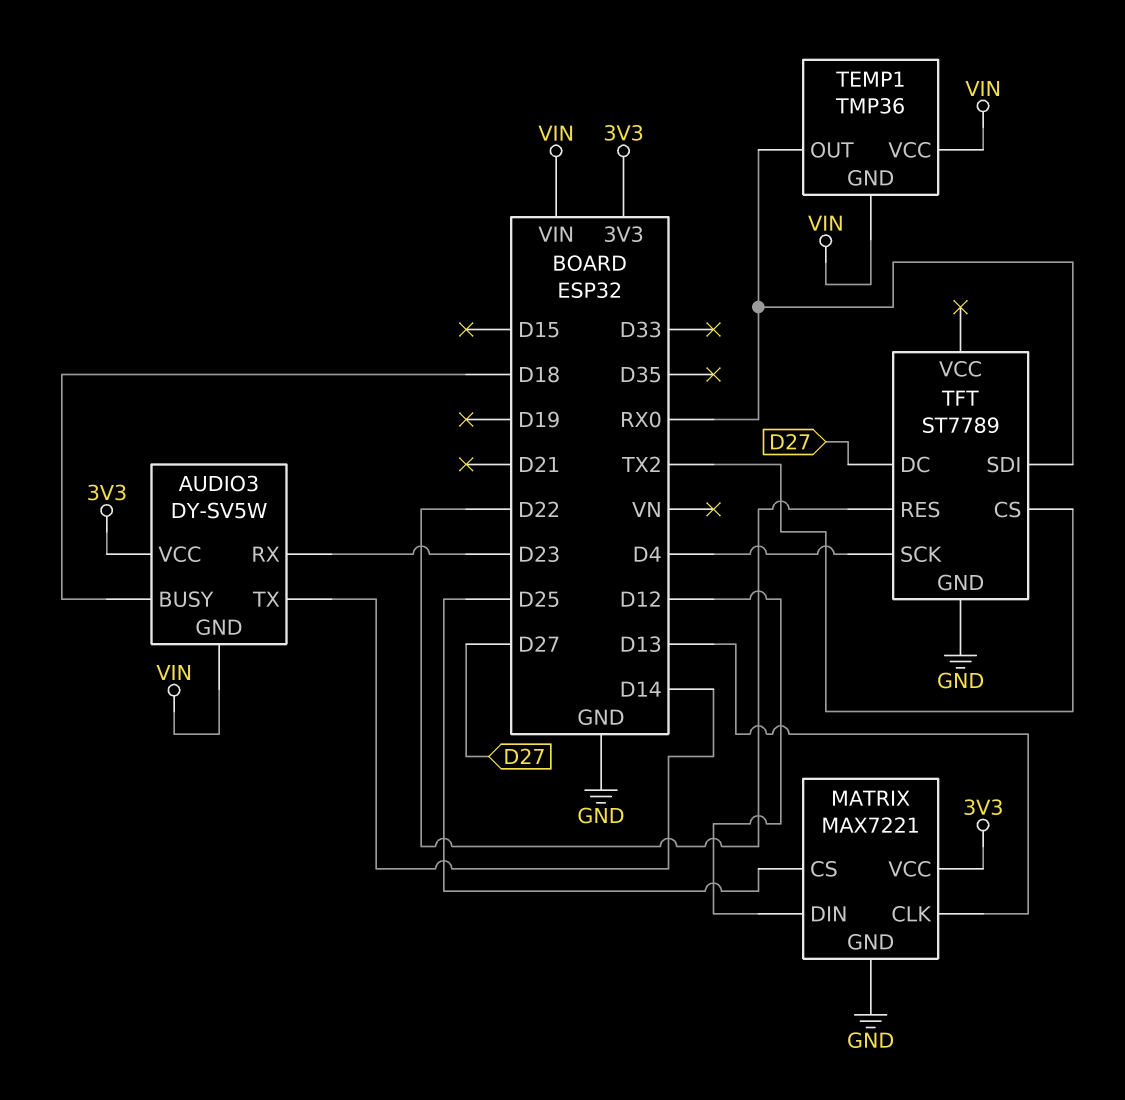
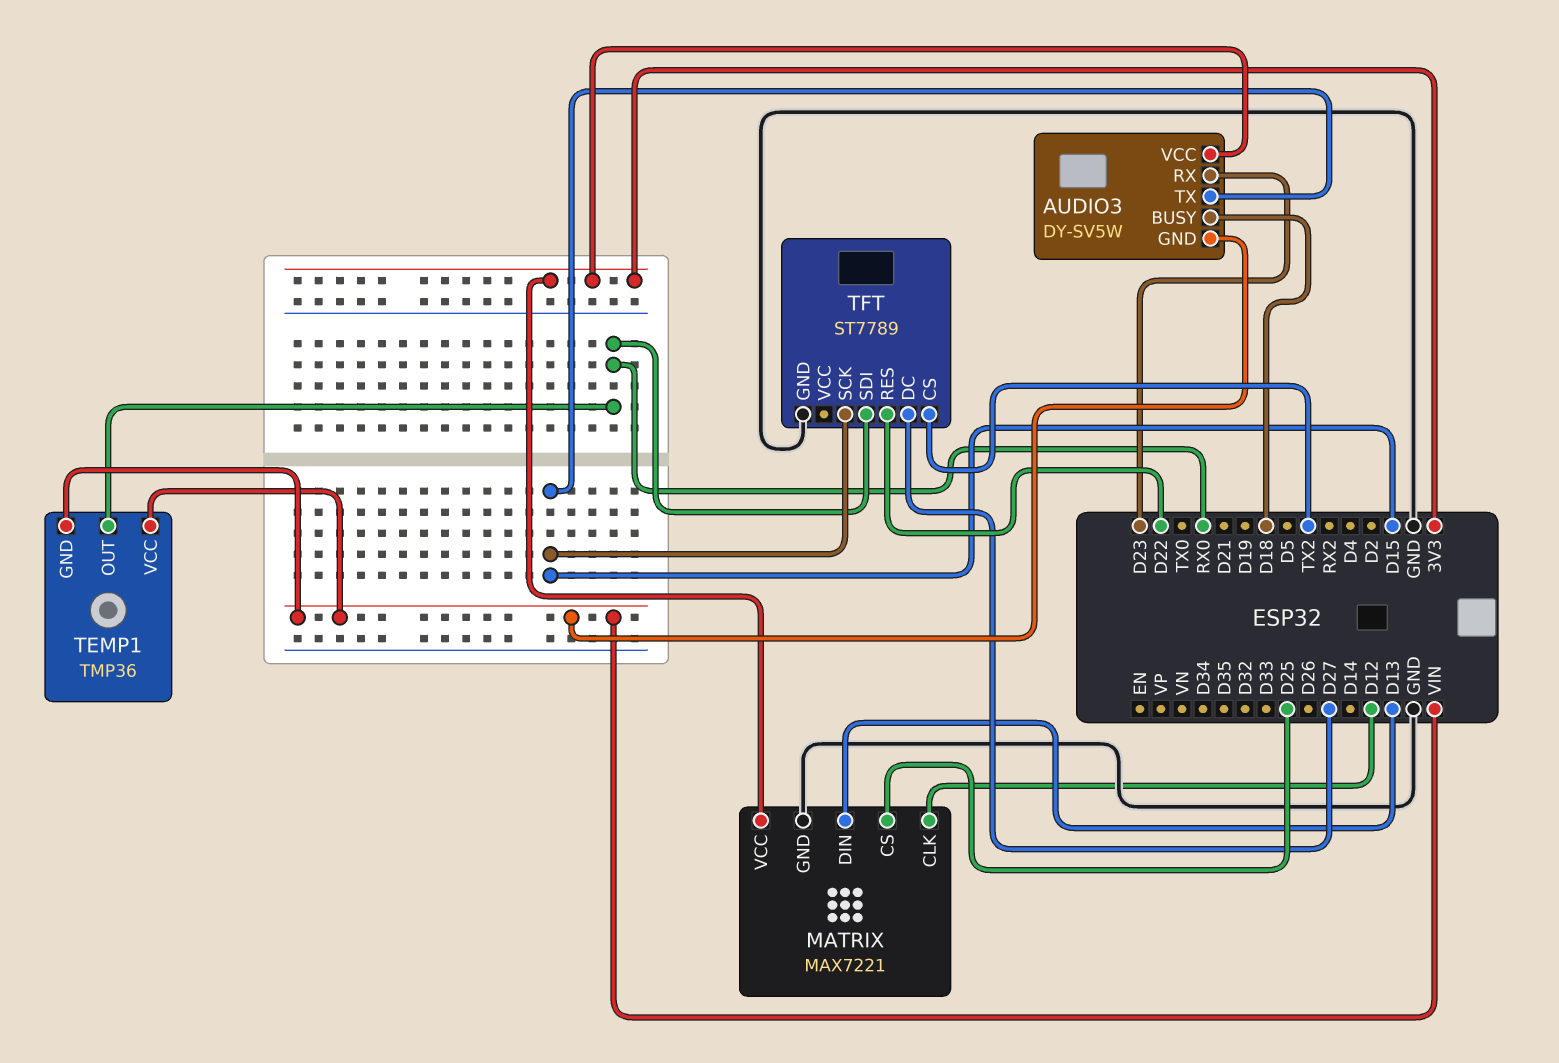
AUDIO3 pin TX: D14 -> D15
MATRIX pin CLK: D13 -> D12
MATRIX pin DIN: D12 -> D13
TFT pin SCK: D4 -> D15

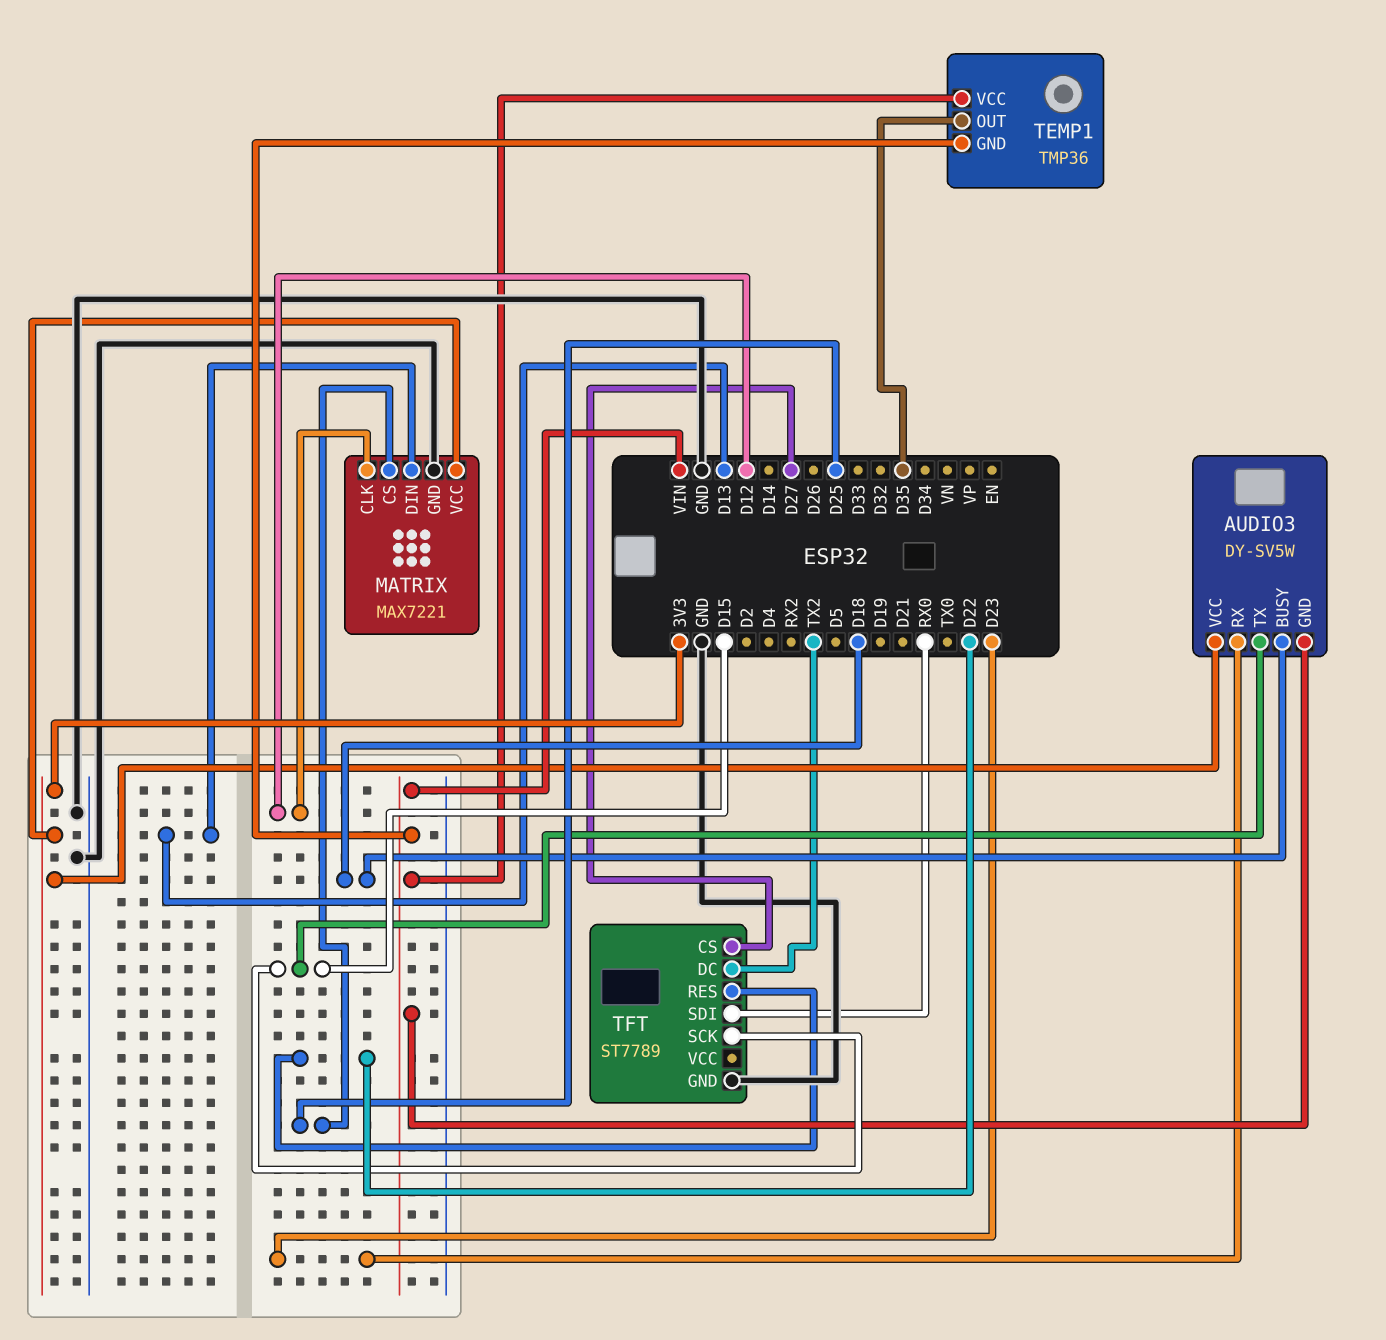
TEMP1 pin OUT: RX0 -> D35
TFT pin CS: TX2 -> D27
TFT pin DC: D27 -> TX2

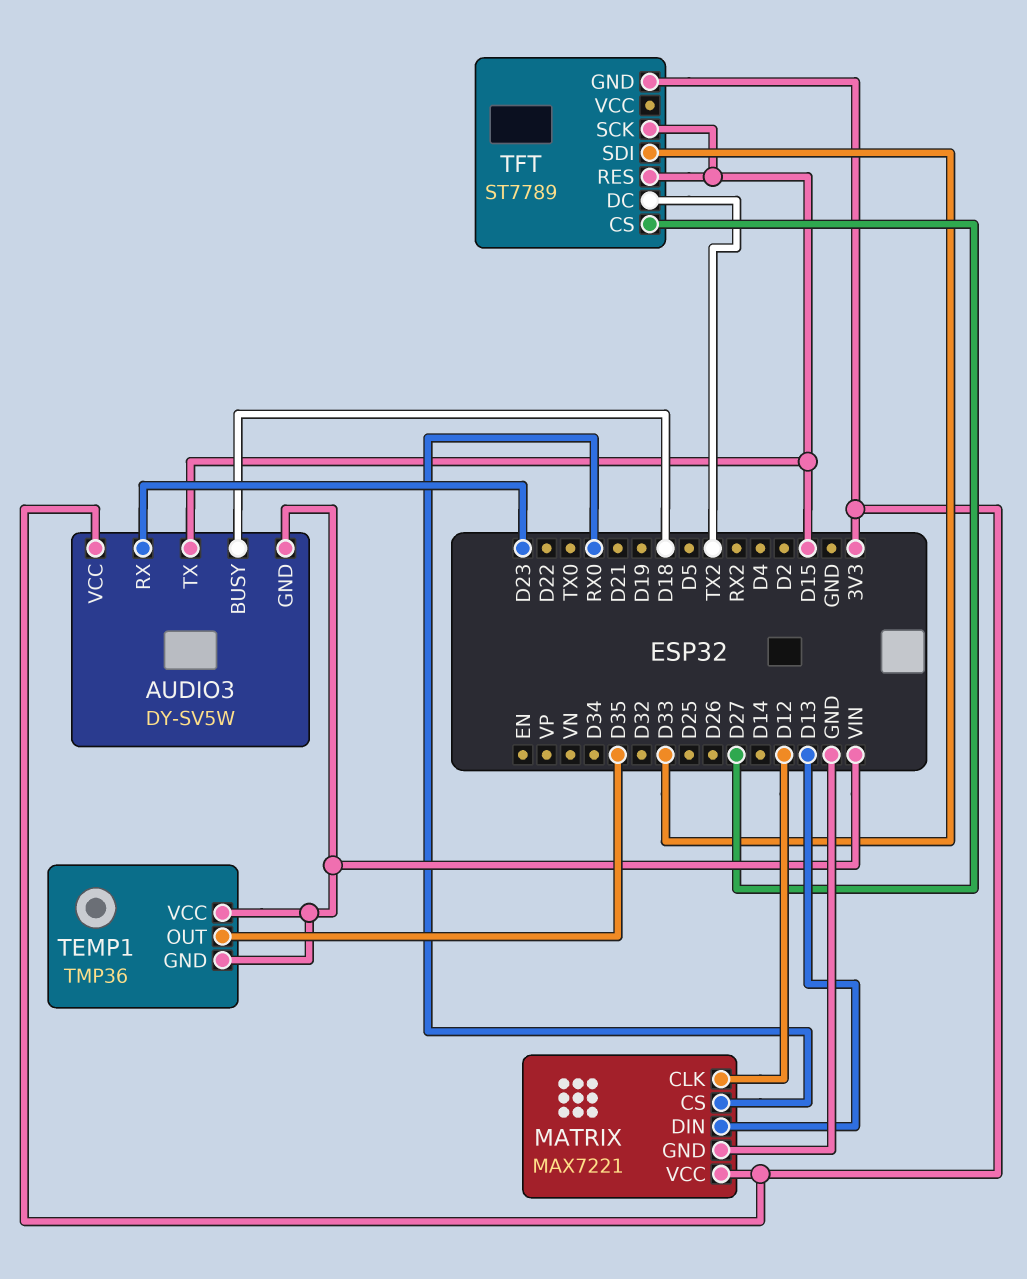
MATRIX pin CS: D25 -> RX0
TFT pin GND: GND -> 3V3
TFT pin RES: D22 -> D15
TFT pin SDI: RX0 -> D33

